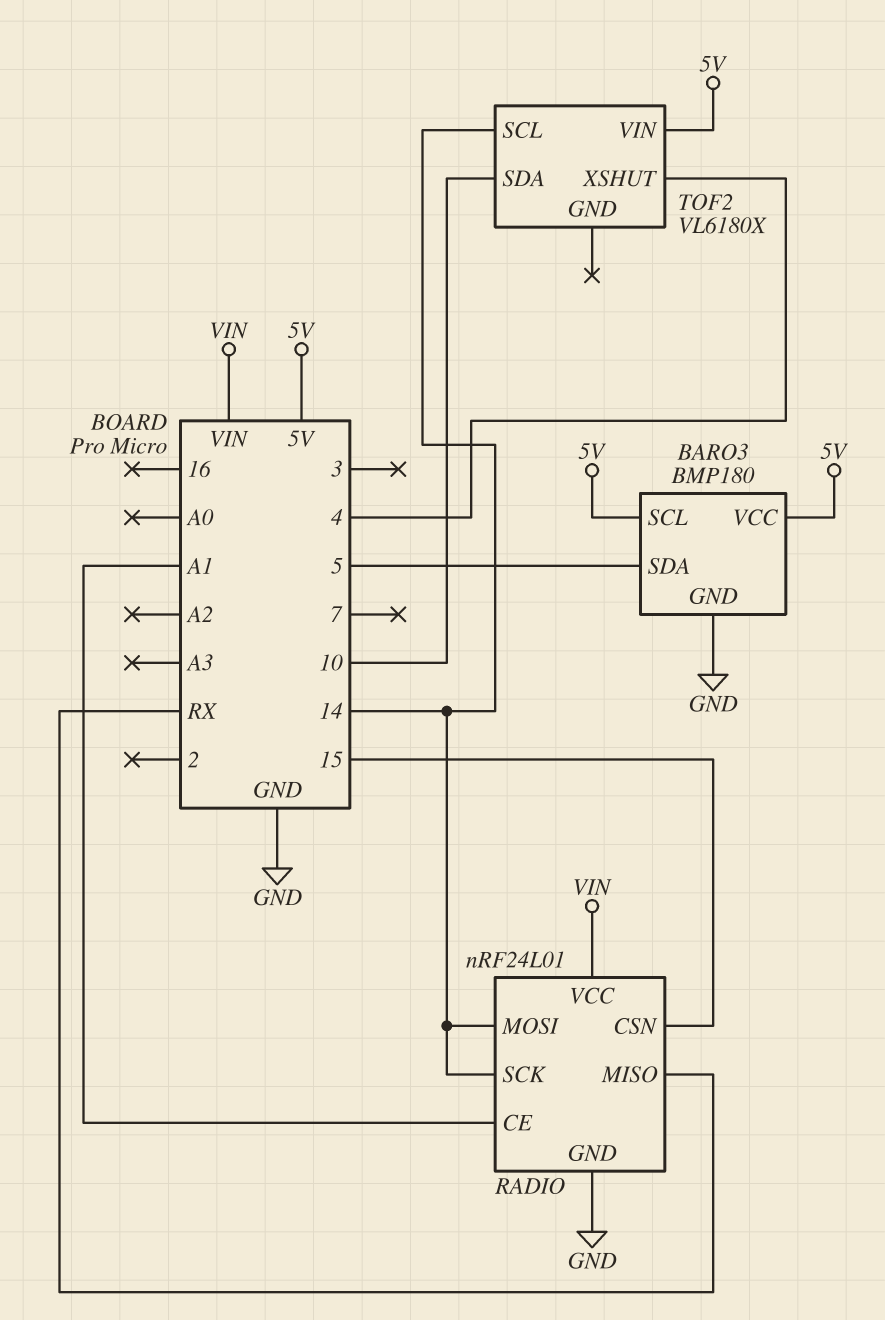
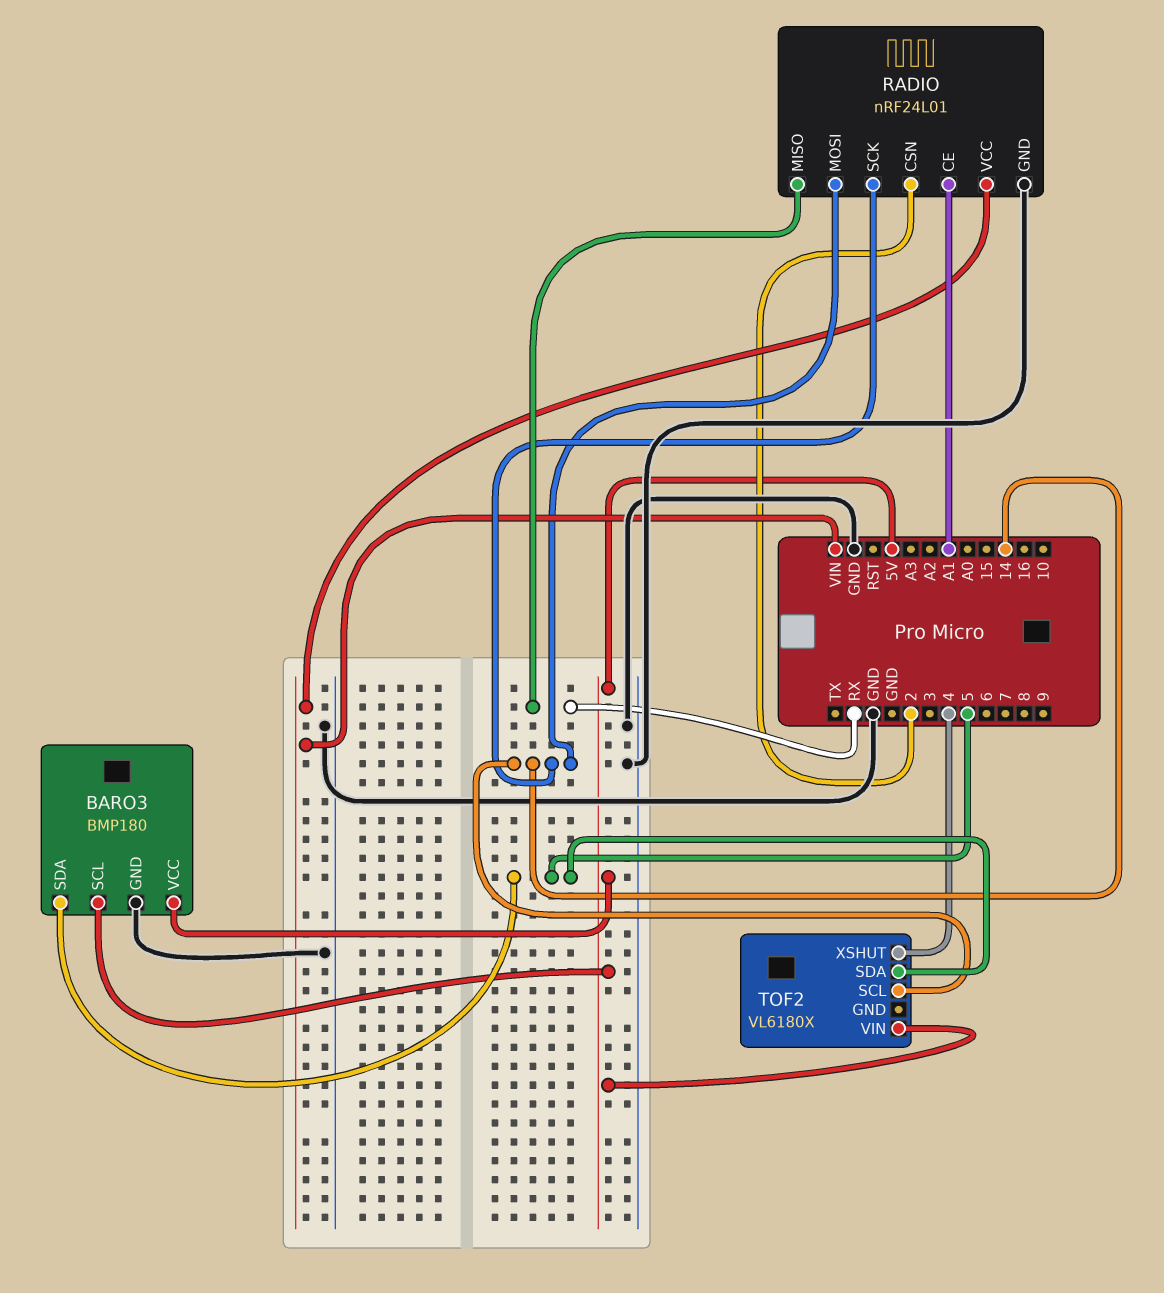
RADIO pin CSN: 15 -> 2
TOF2 pin SDA: 10 -> 5

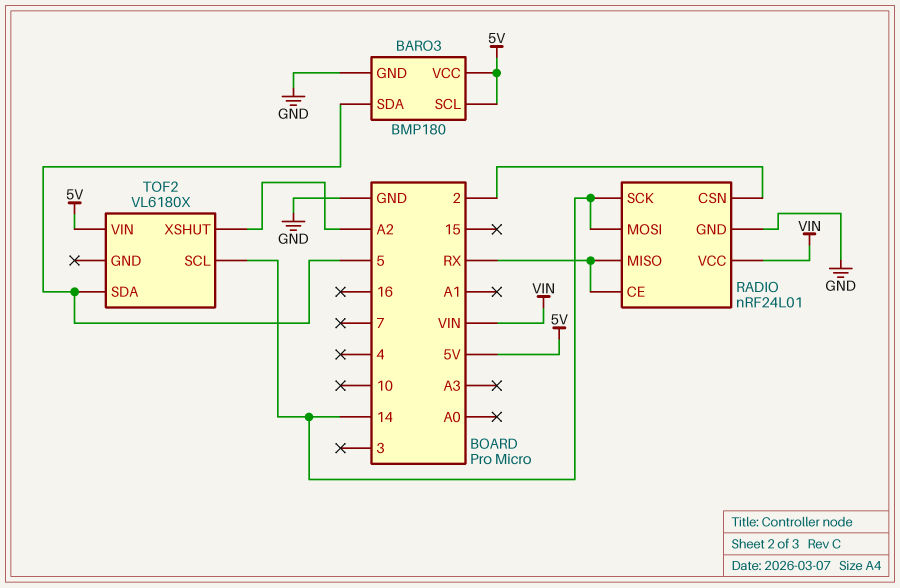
RADIO pin CE: A1 -> RX
TOF2 pin XSHUT: 4 -> A2

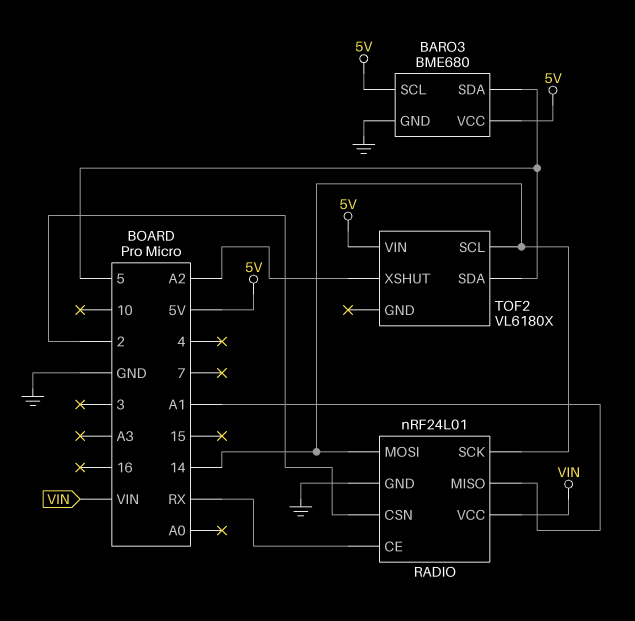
BARO3: BMP180 -> BME680
RADIO pin MISO: RX -> A1

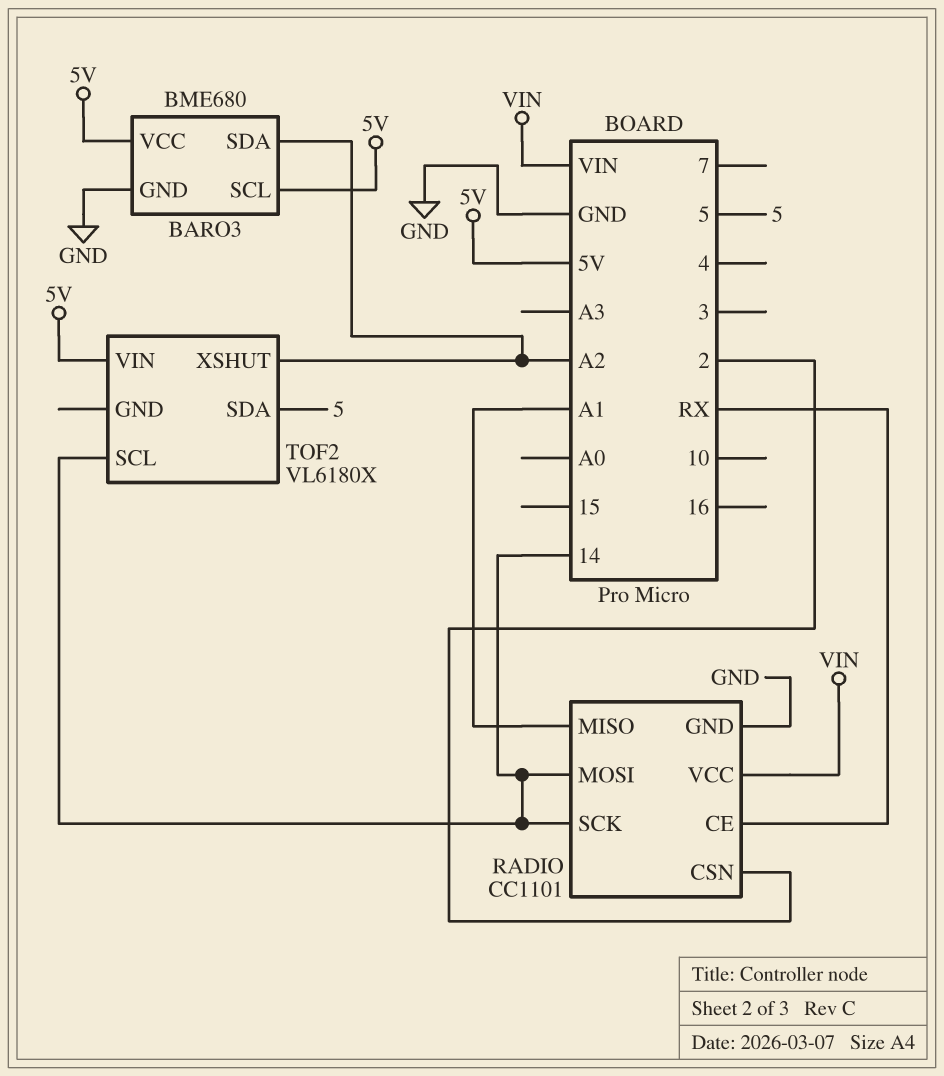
BARO3 pin SDA: 5 -> A2
RADIO: nRF24L01 -> CC1101

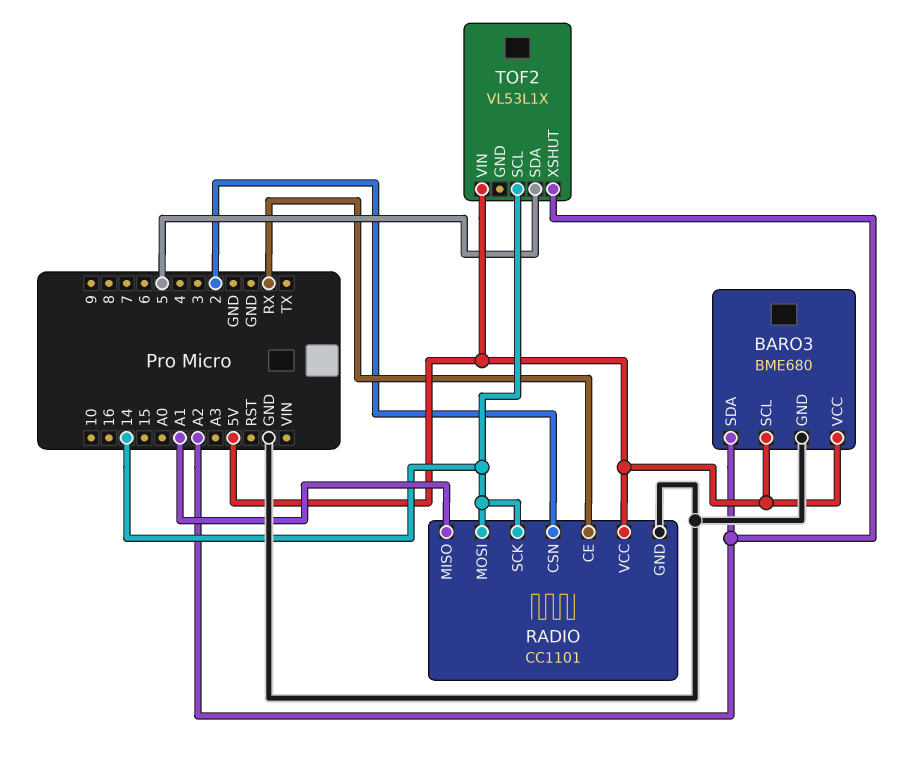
RADIO pin VCC: VIN -> 5V
TOF2: VL6180X -> VL53L1X

